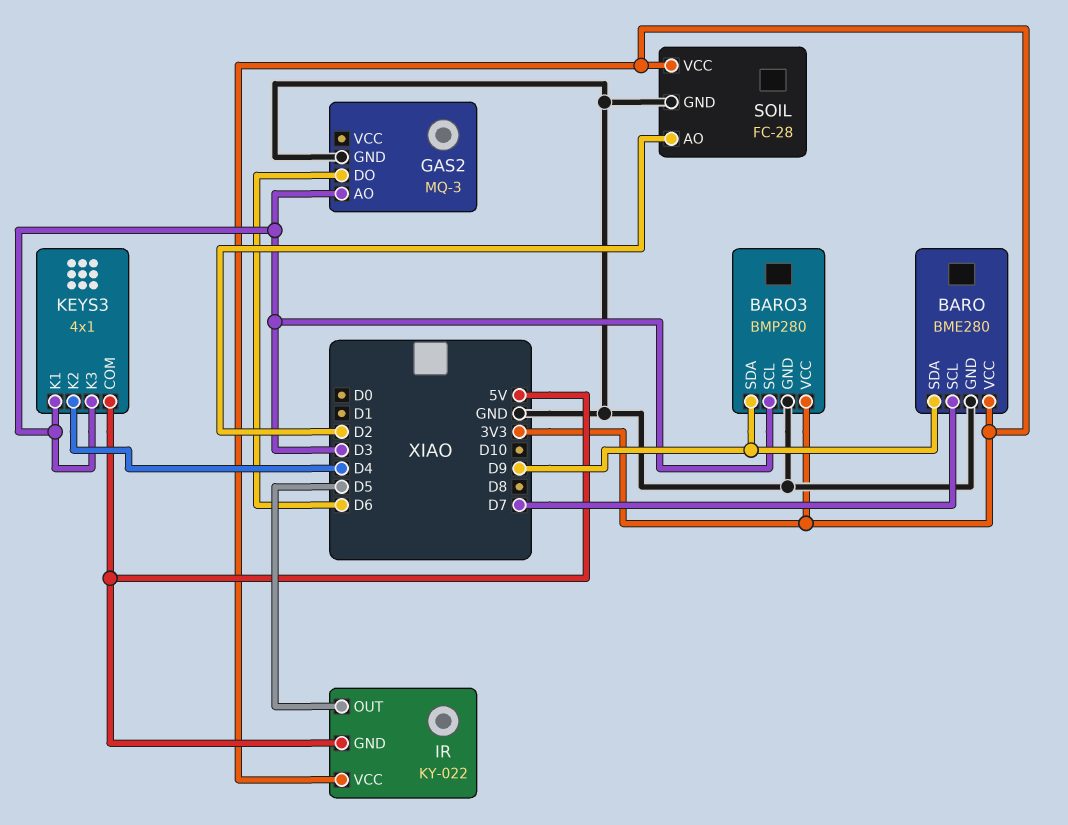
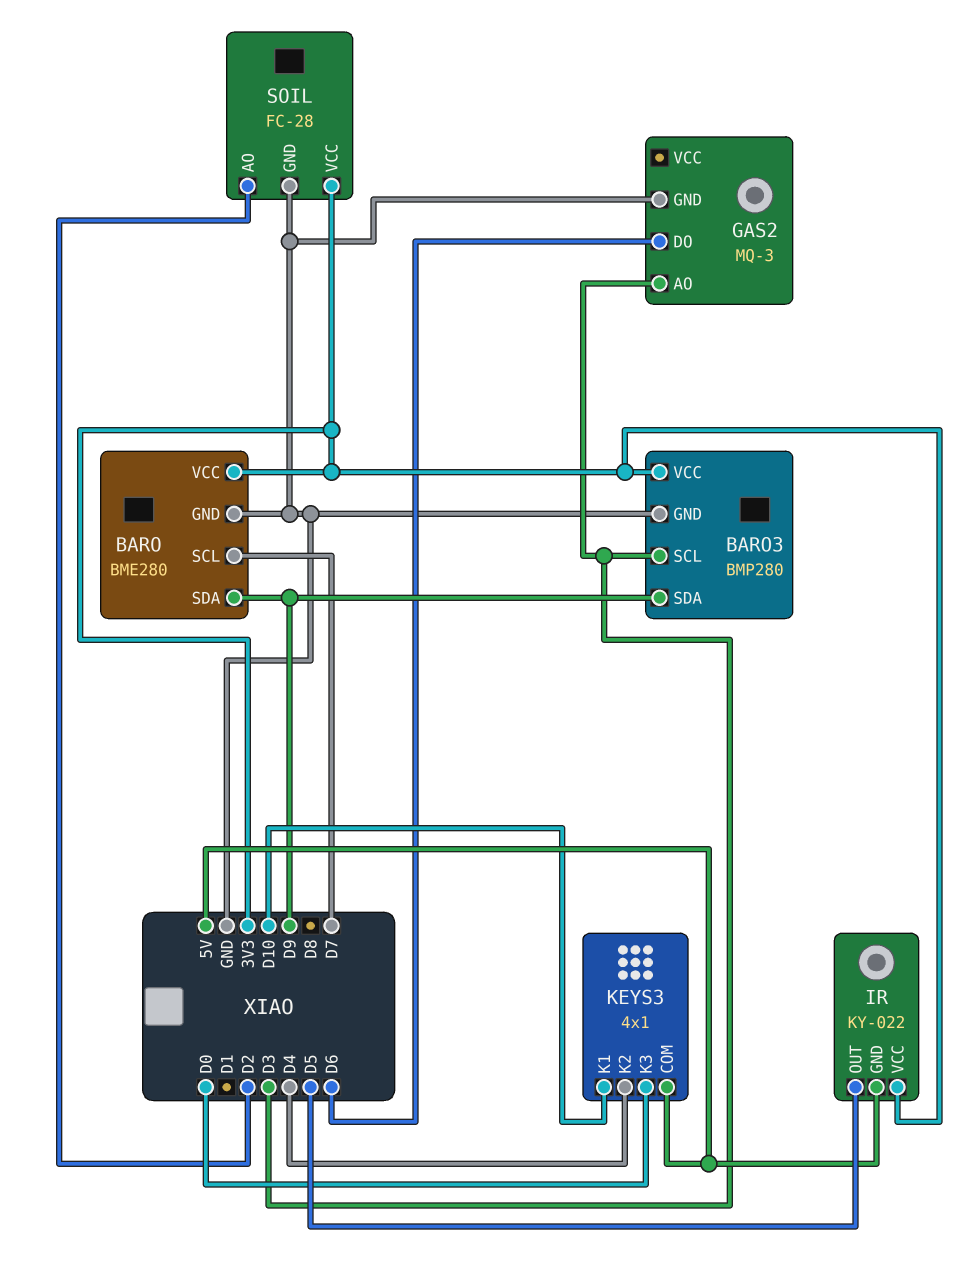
KEYS3 pin K1: D3 -> D10
KEYS3 pin K3: D3 -> D0

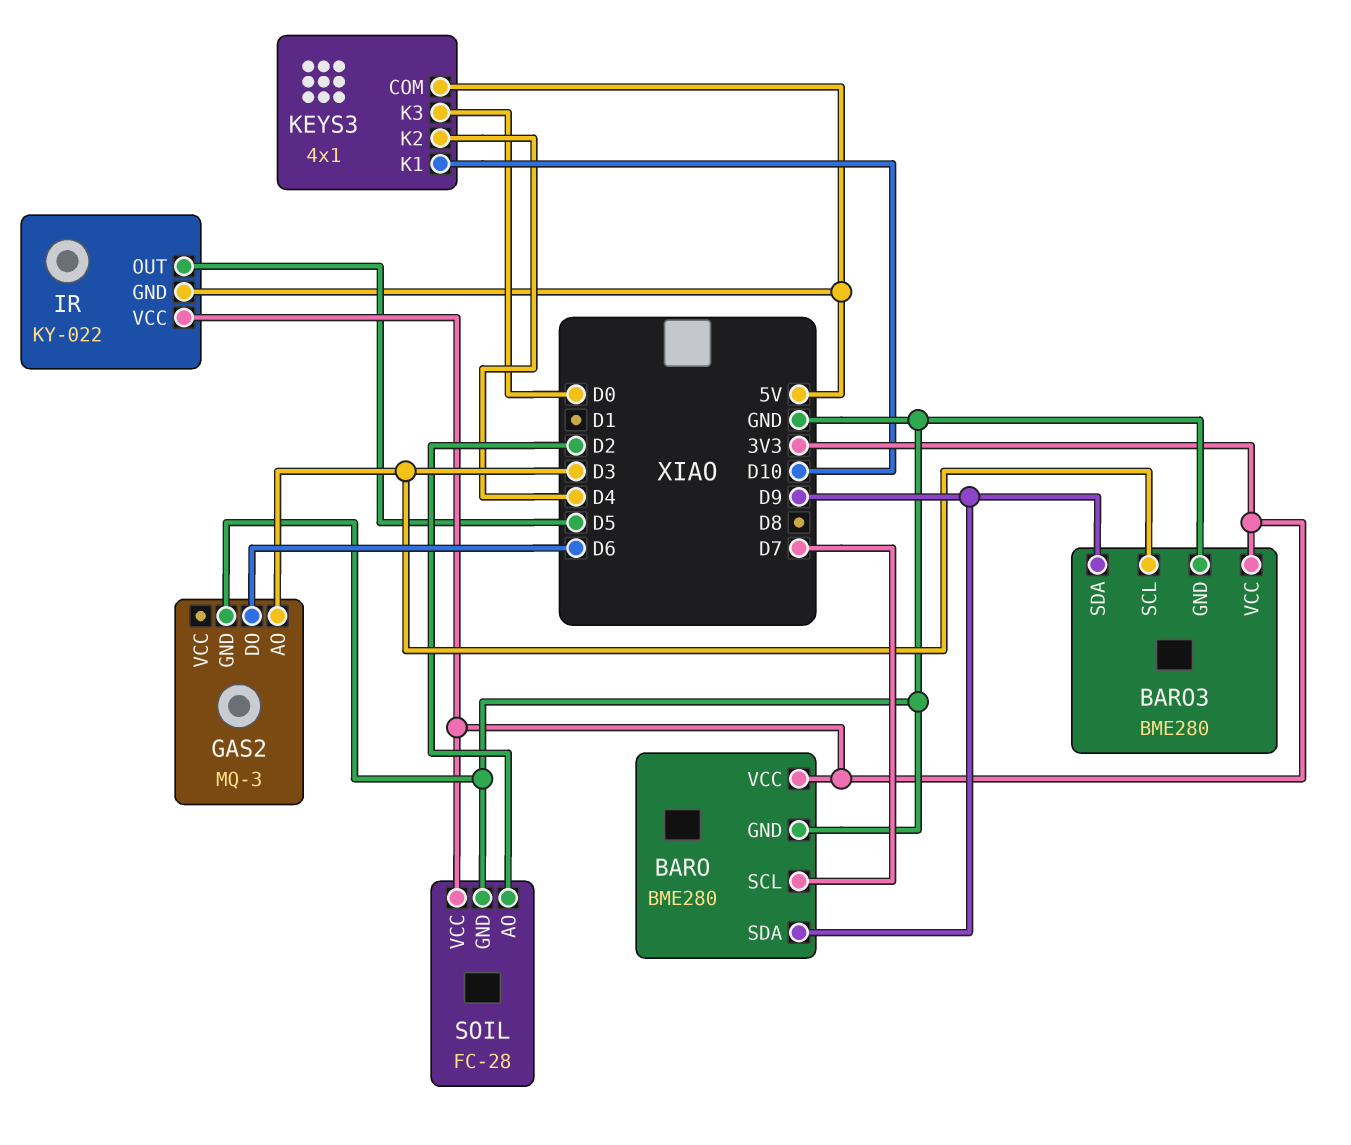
BARO3: BMP280 -> BME280

